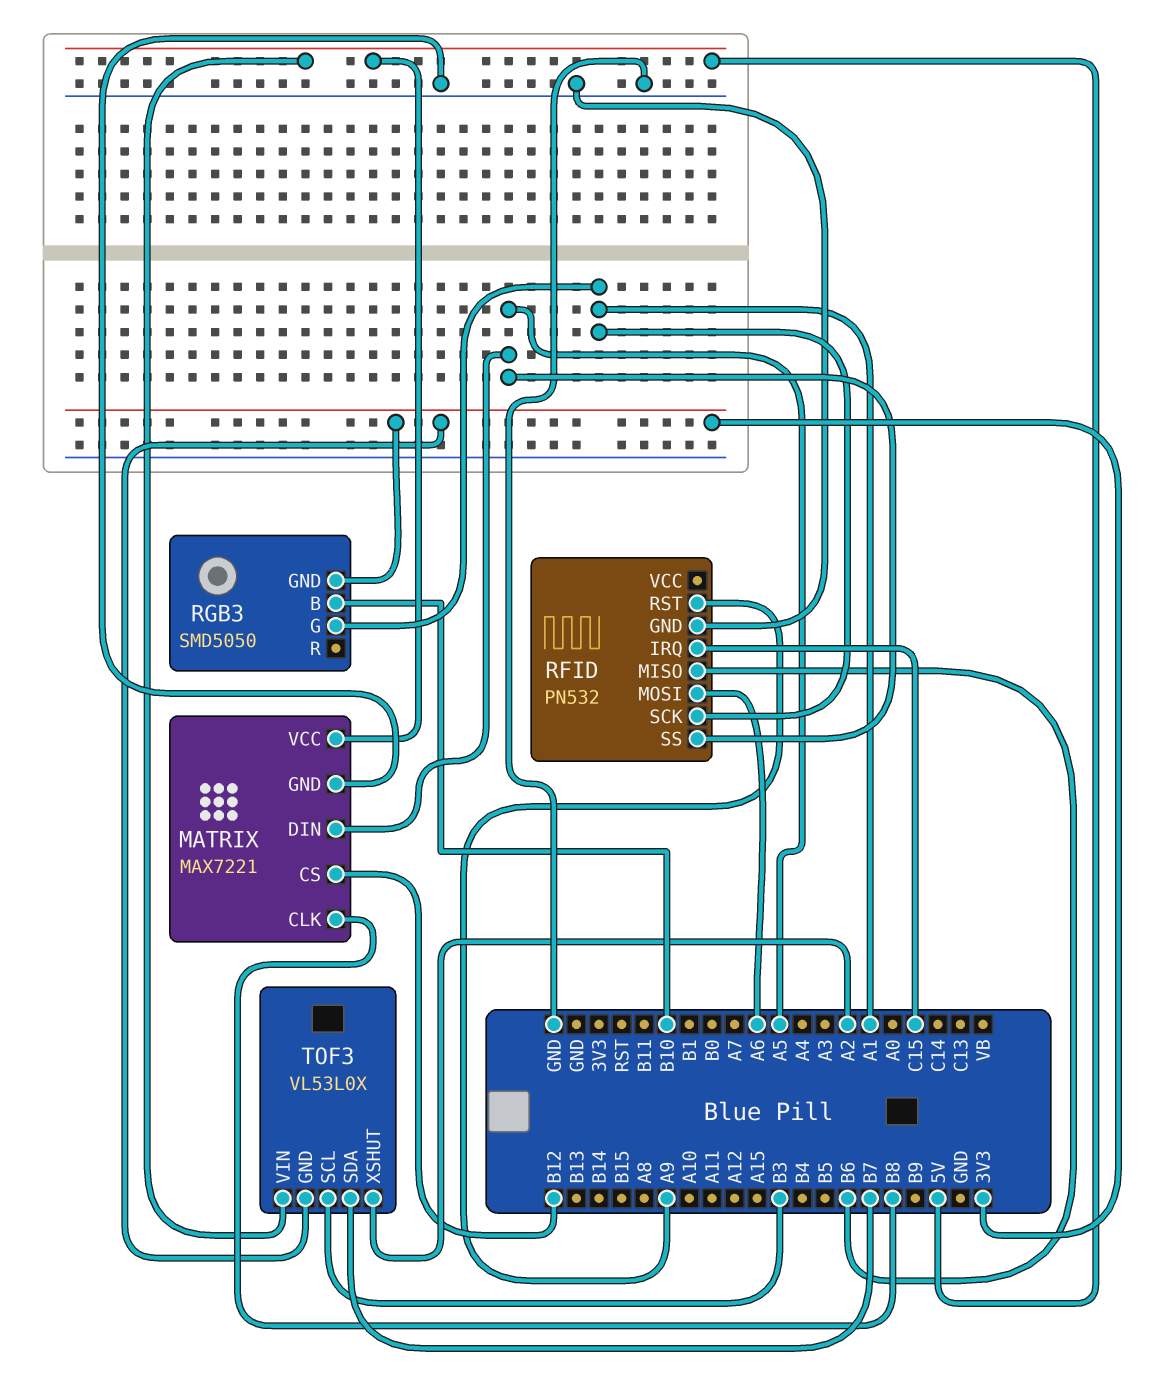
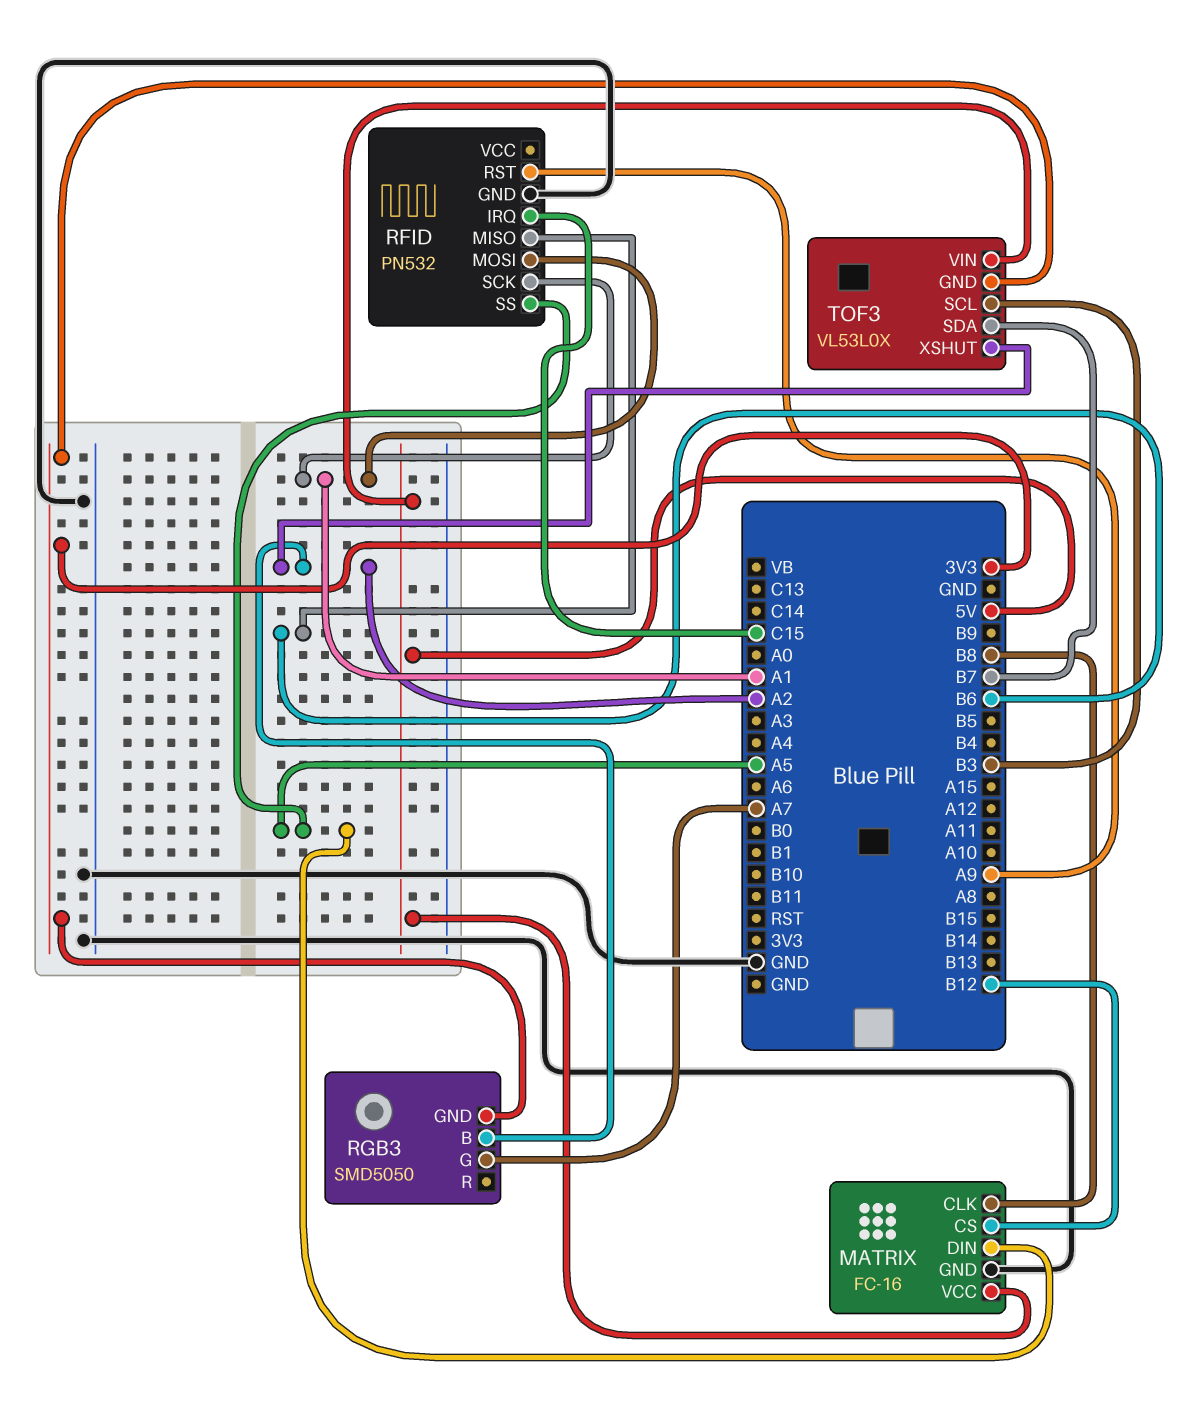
MATRIX: MAX7221 -> FC-16
RFID pin MOSI: A6 -> A1
RGB3 pin B: B10 -> A2
RGB3 pin G: A1 -> A7

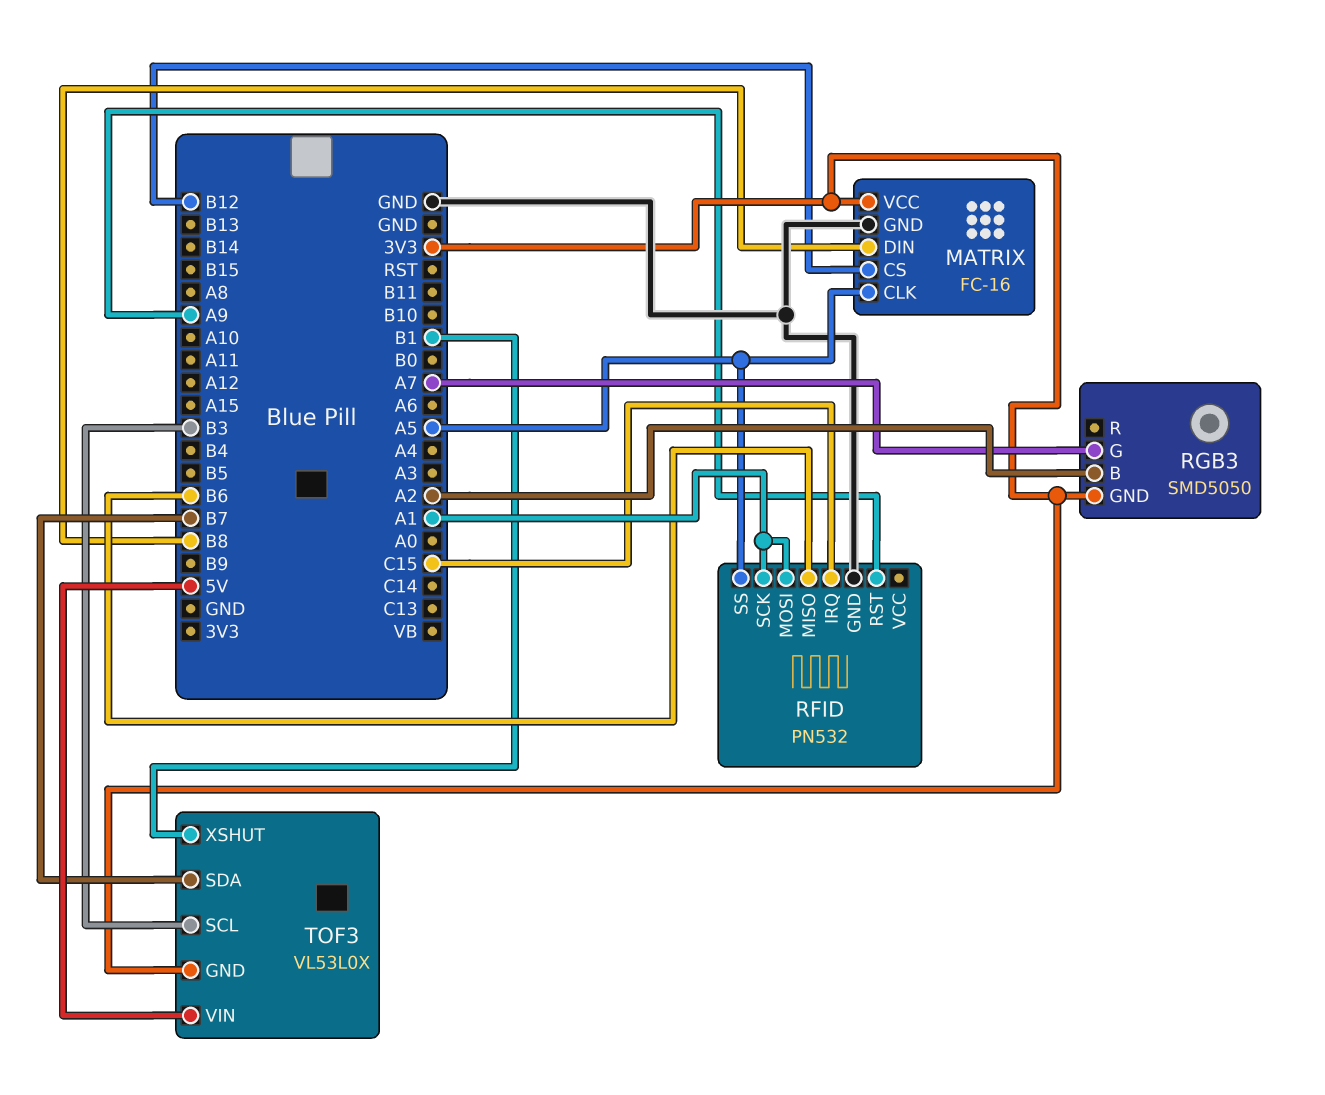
MATRIX pin CLK: B8 -> A5
MATRIX pin DIN: A5 -> B8
MATRIX pin VCC: 5V -> 3V3
TOF3 pin XSHUT: A2 -> B1

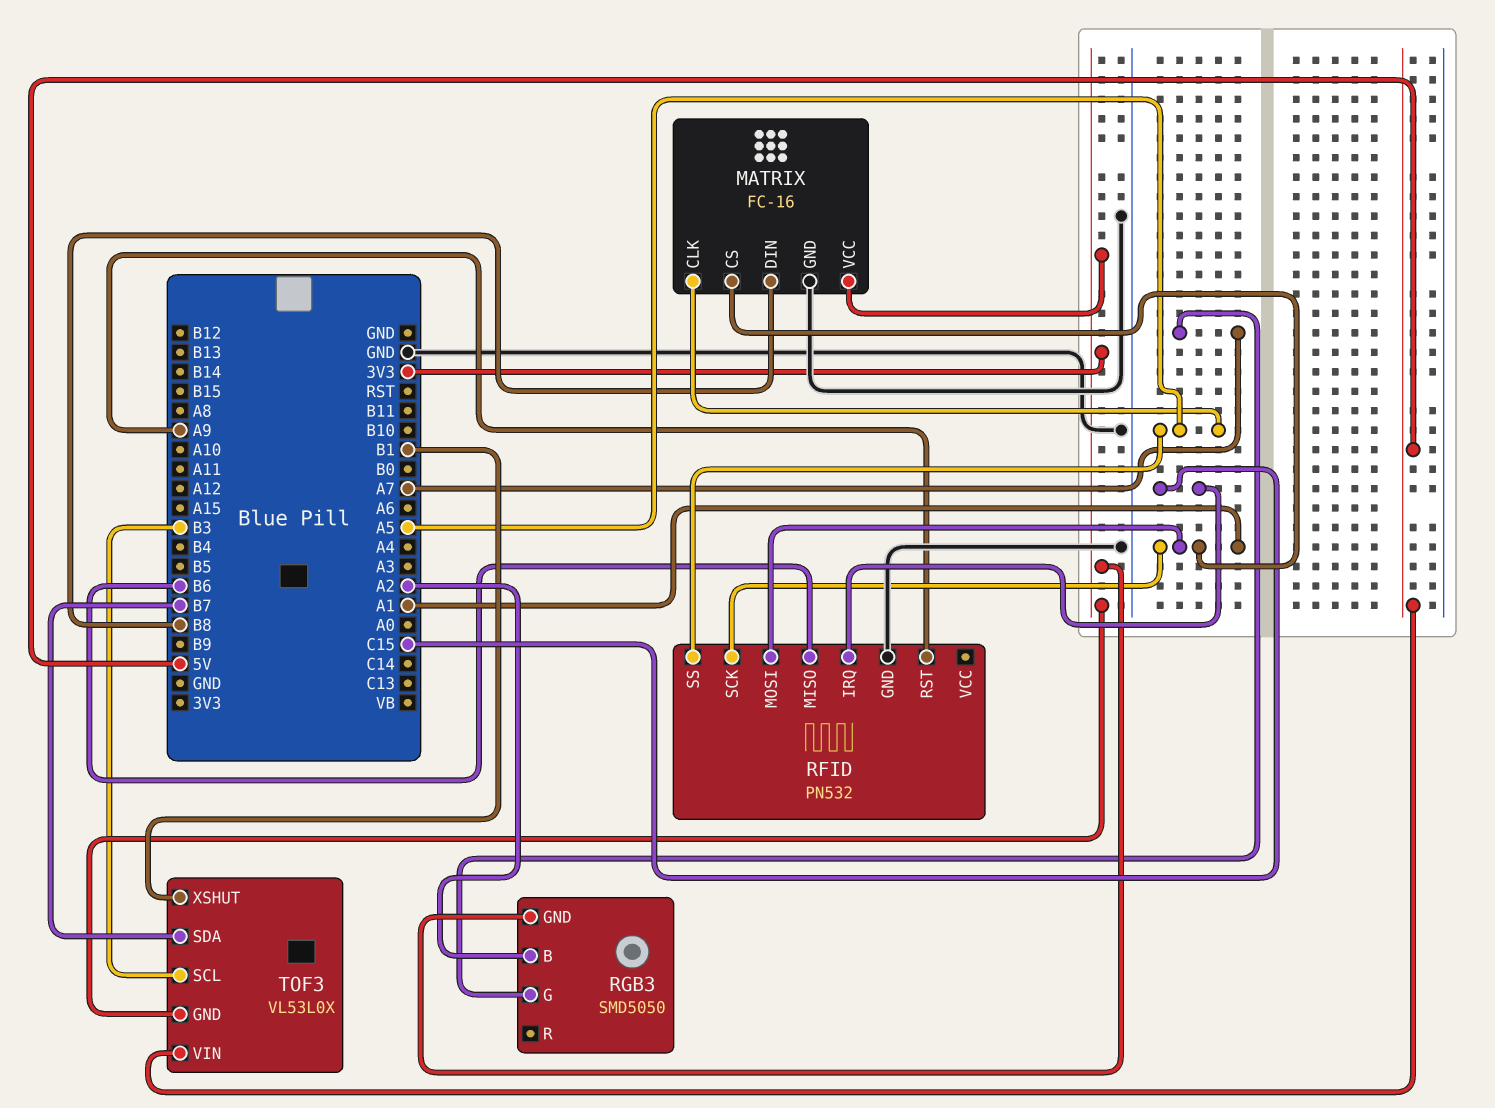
MATRIX pin CS: B12 -> A1

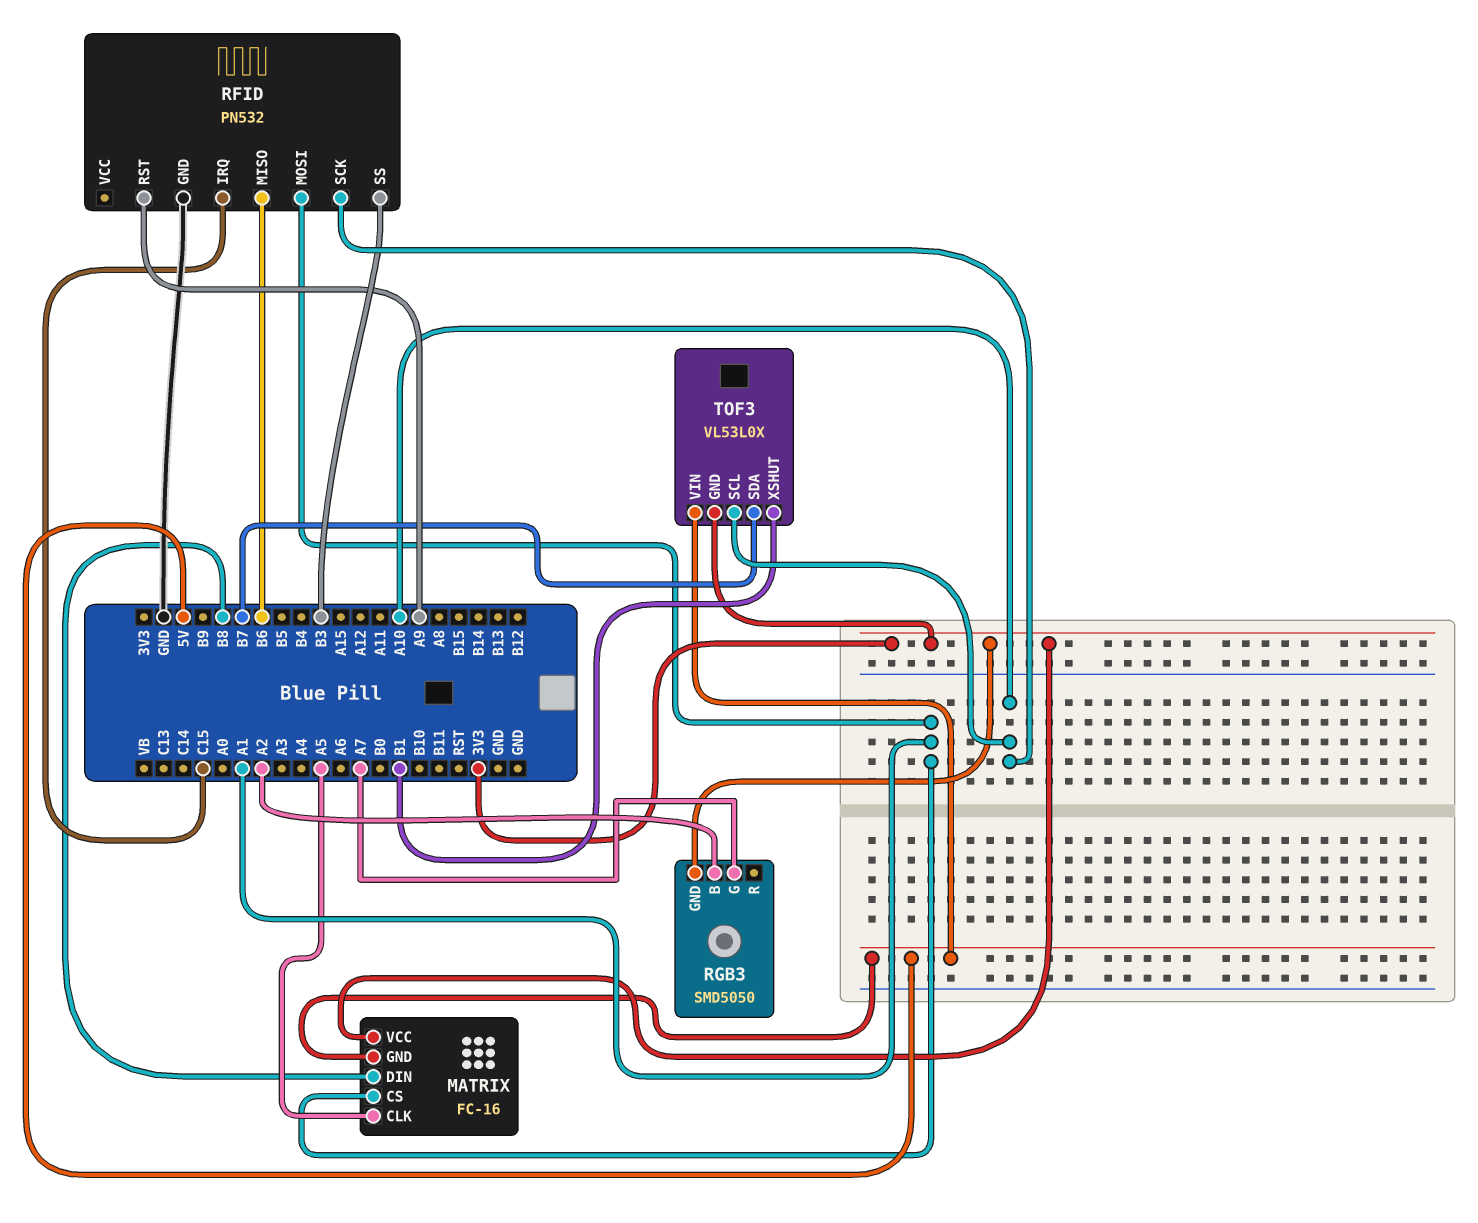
MATRIX pin GND: GND -> 5V
RFID pin SCK: A1 -> A10
RFID pin SS: A5 -> B3
TOF3 pin SCL: B3 -> A10

